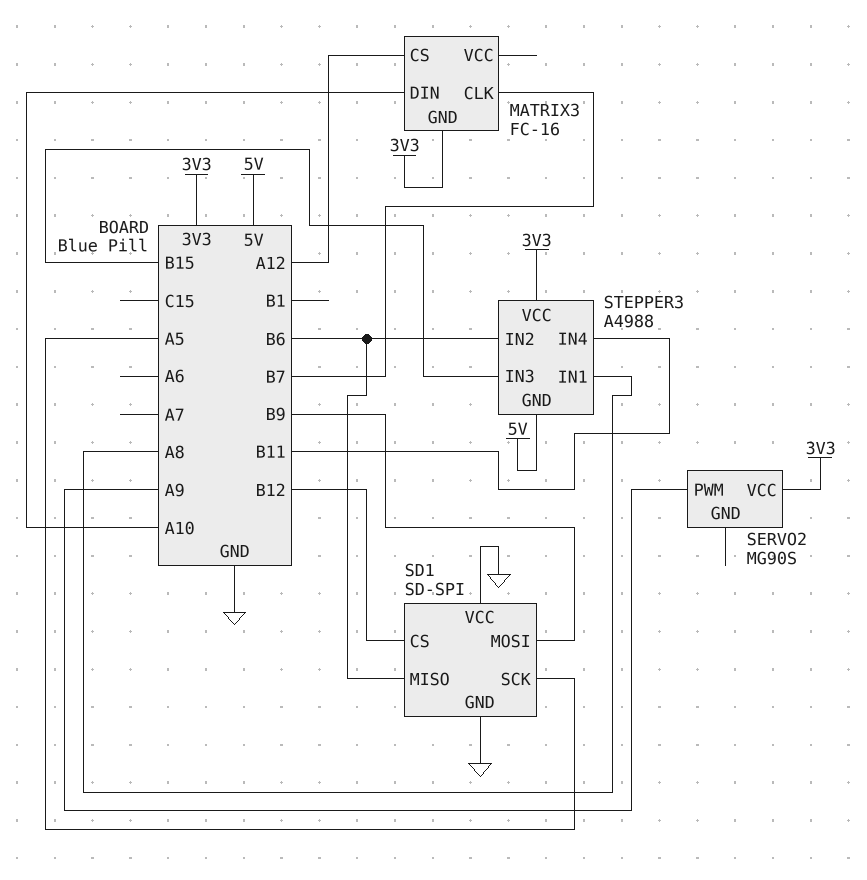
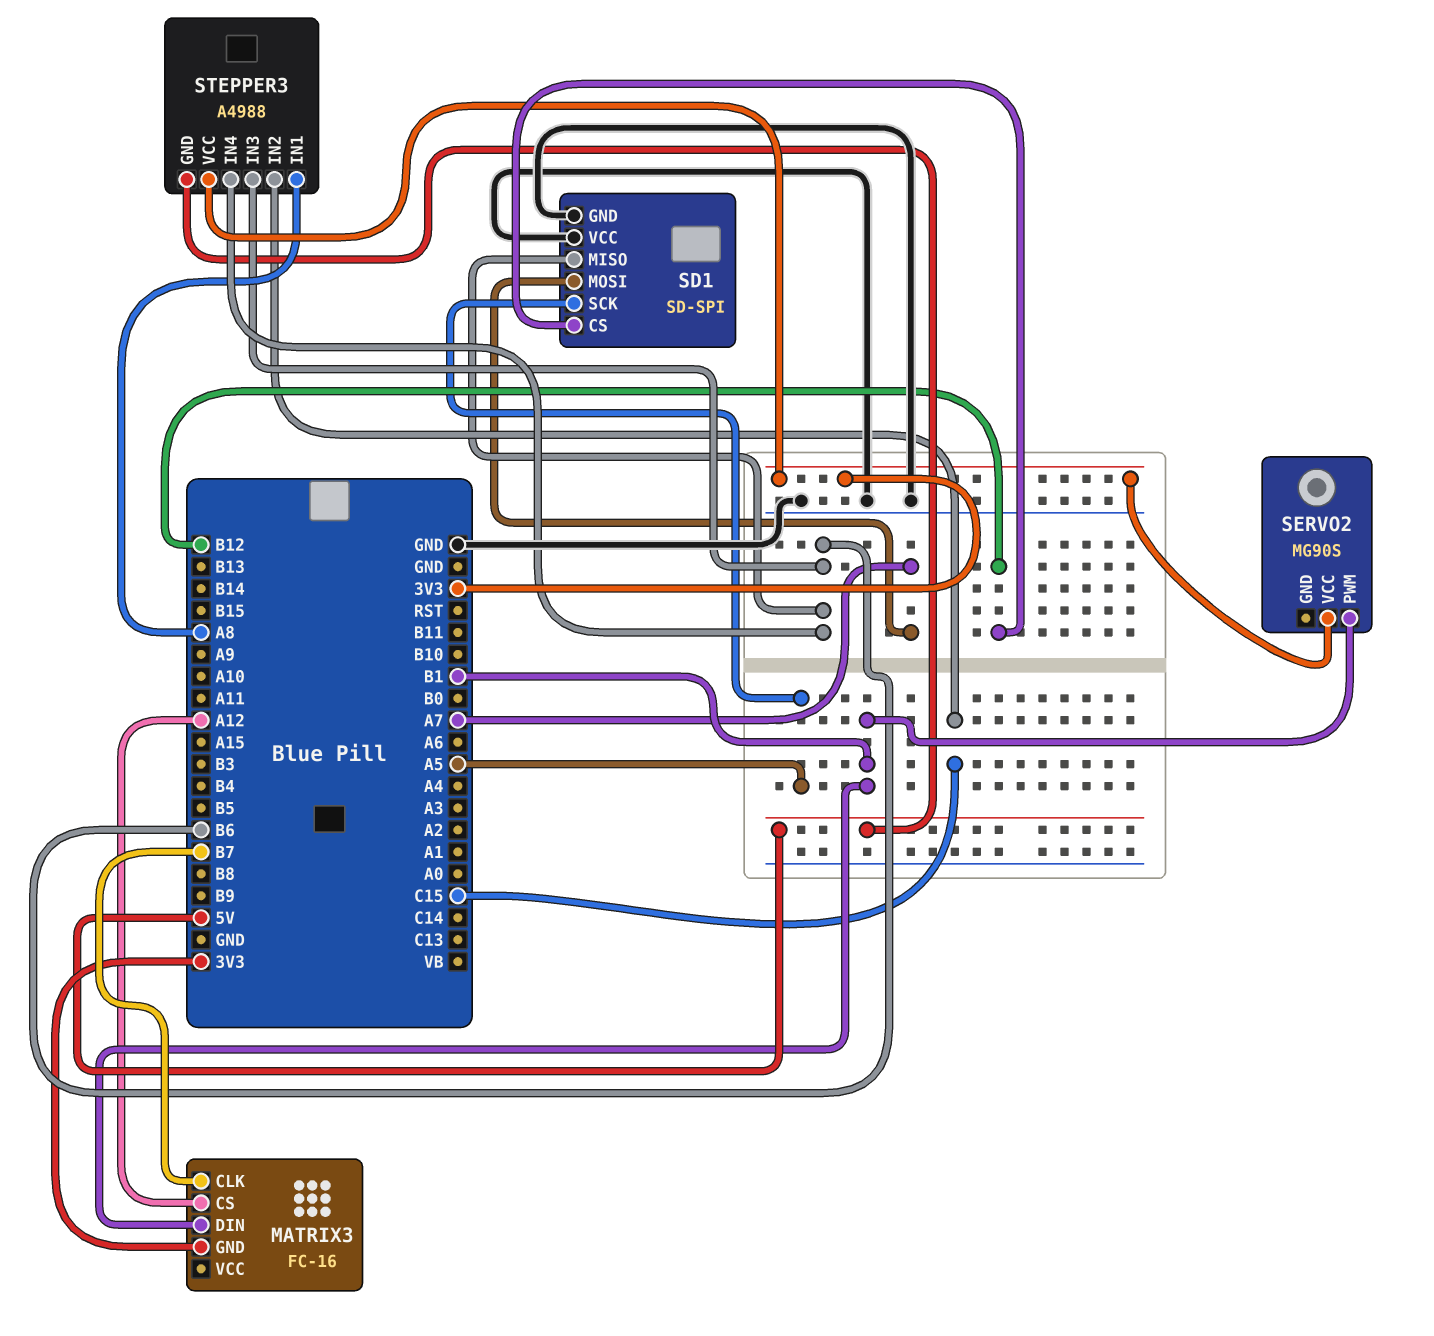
MATRIX3 pin DIN: A10 -> B1
SD1 pin MOSI: B9 -> A7
SERVO2 pin PWM: A9 -> B1
STEPPER3 pin IN2: B6 -> C15
STEPPER3 pin IN3: B15 -> B6
STEPPER3 pin IN4: B11 -> B6

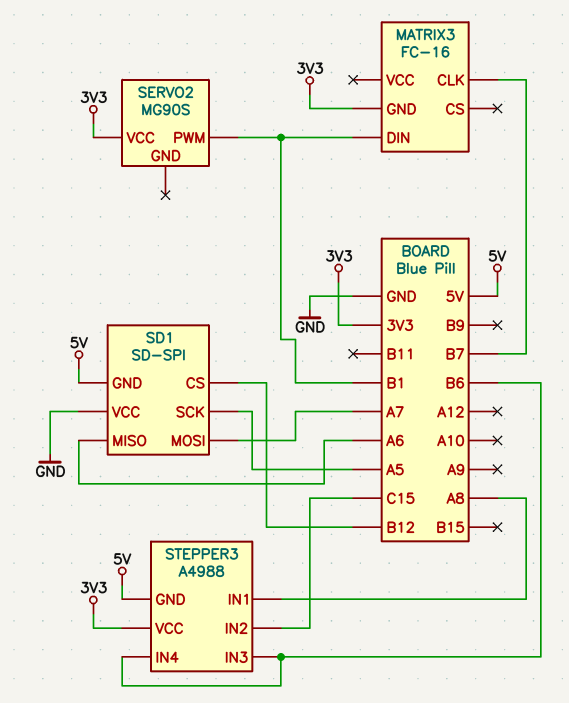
MATRIX3 pin CS: A12 -> none
SD1 pin GND: GND -> 5V
SD1 pin MISO: B6 -> A6

